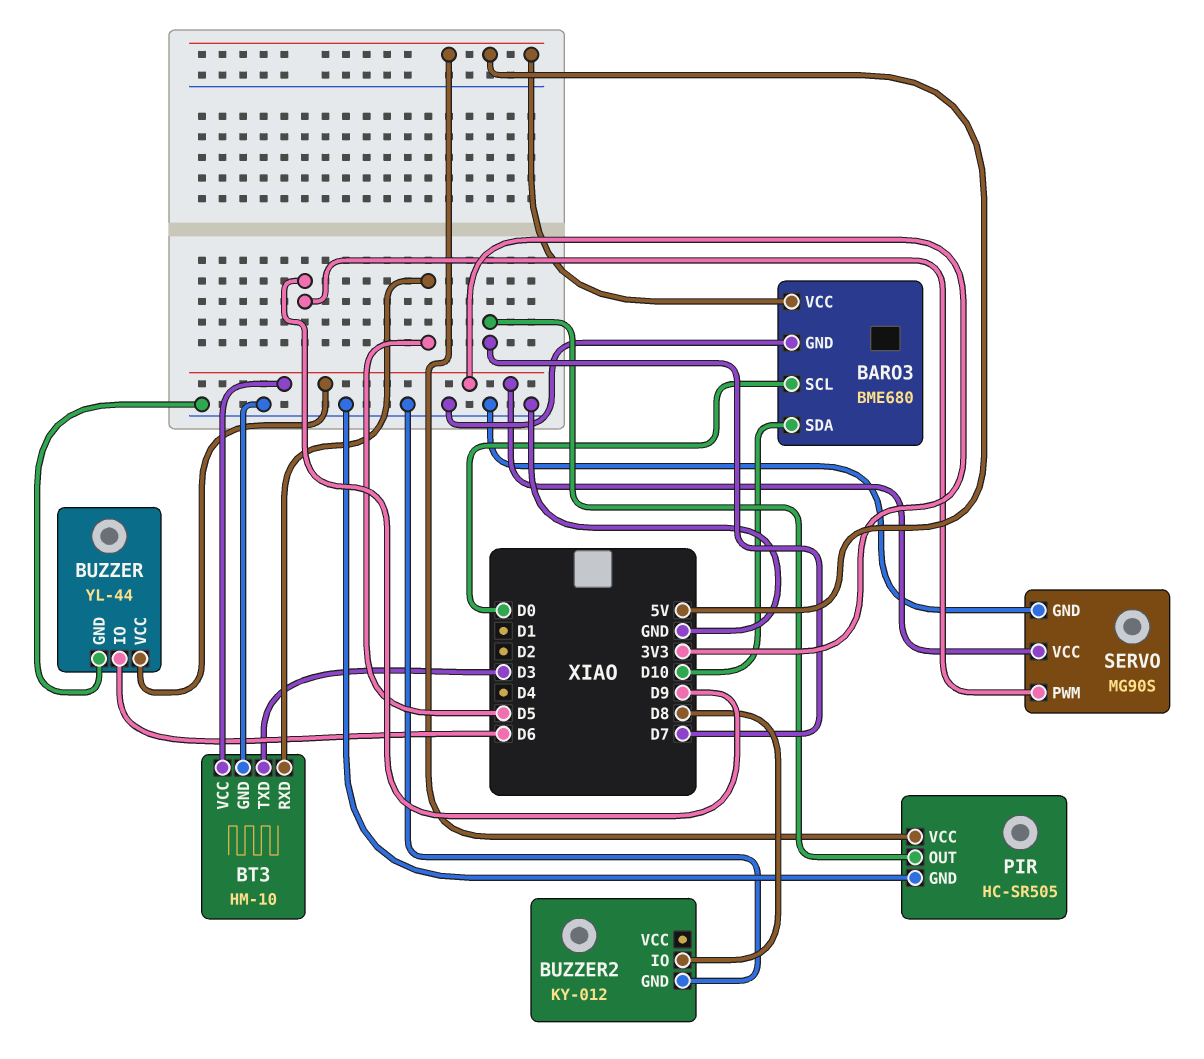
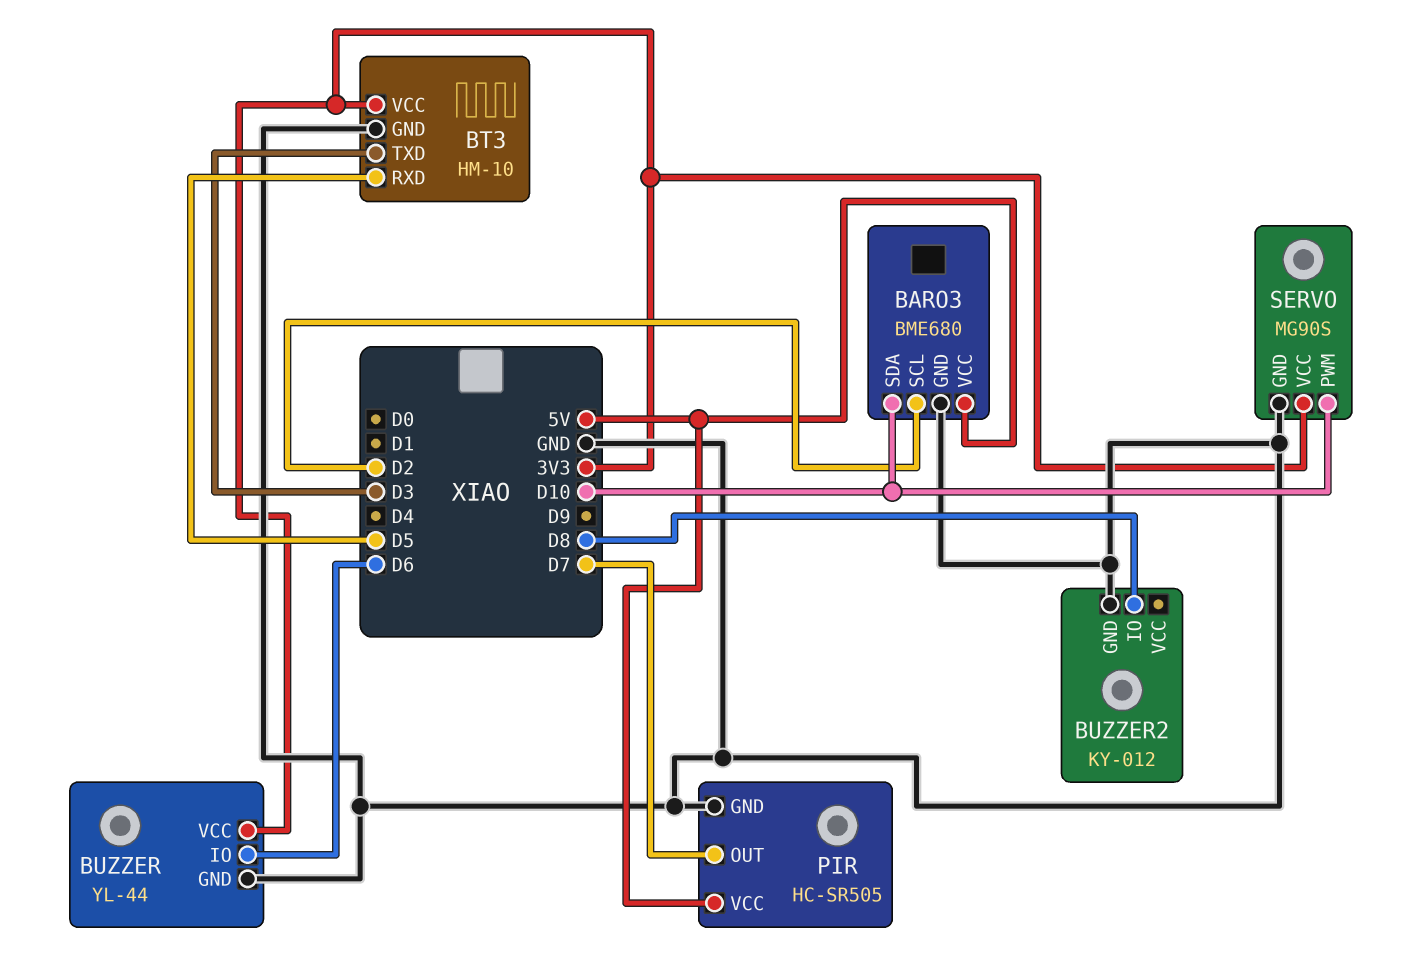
BARO3 pin SCL: D0 -> D2
SERVO pin PWM: D9 -> D10

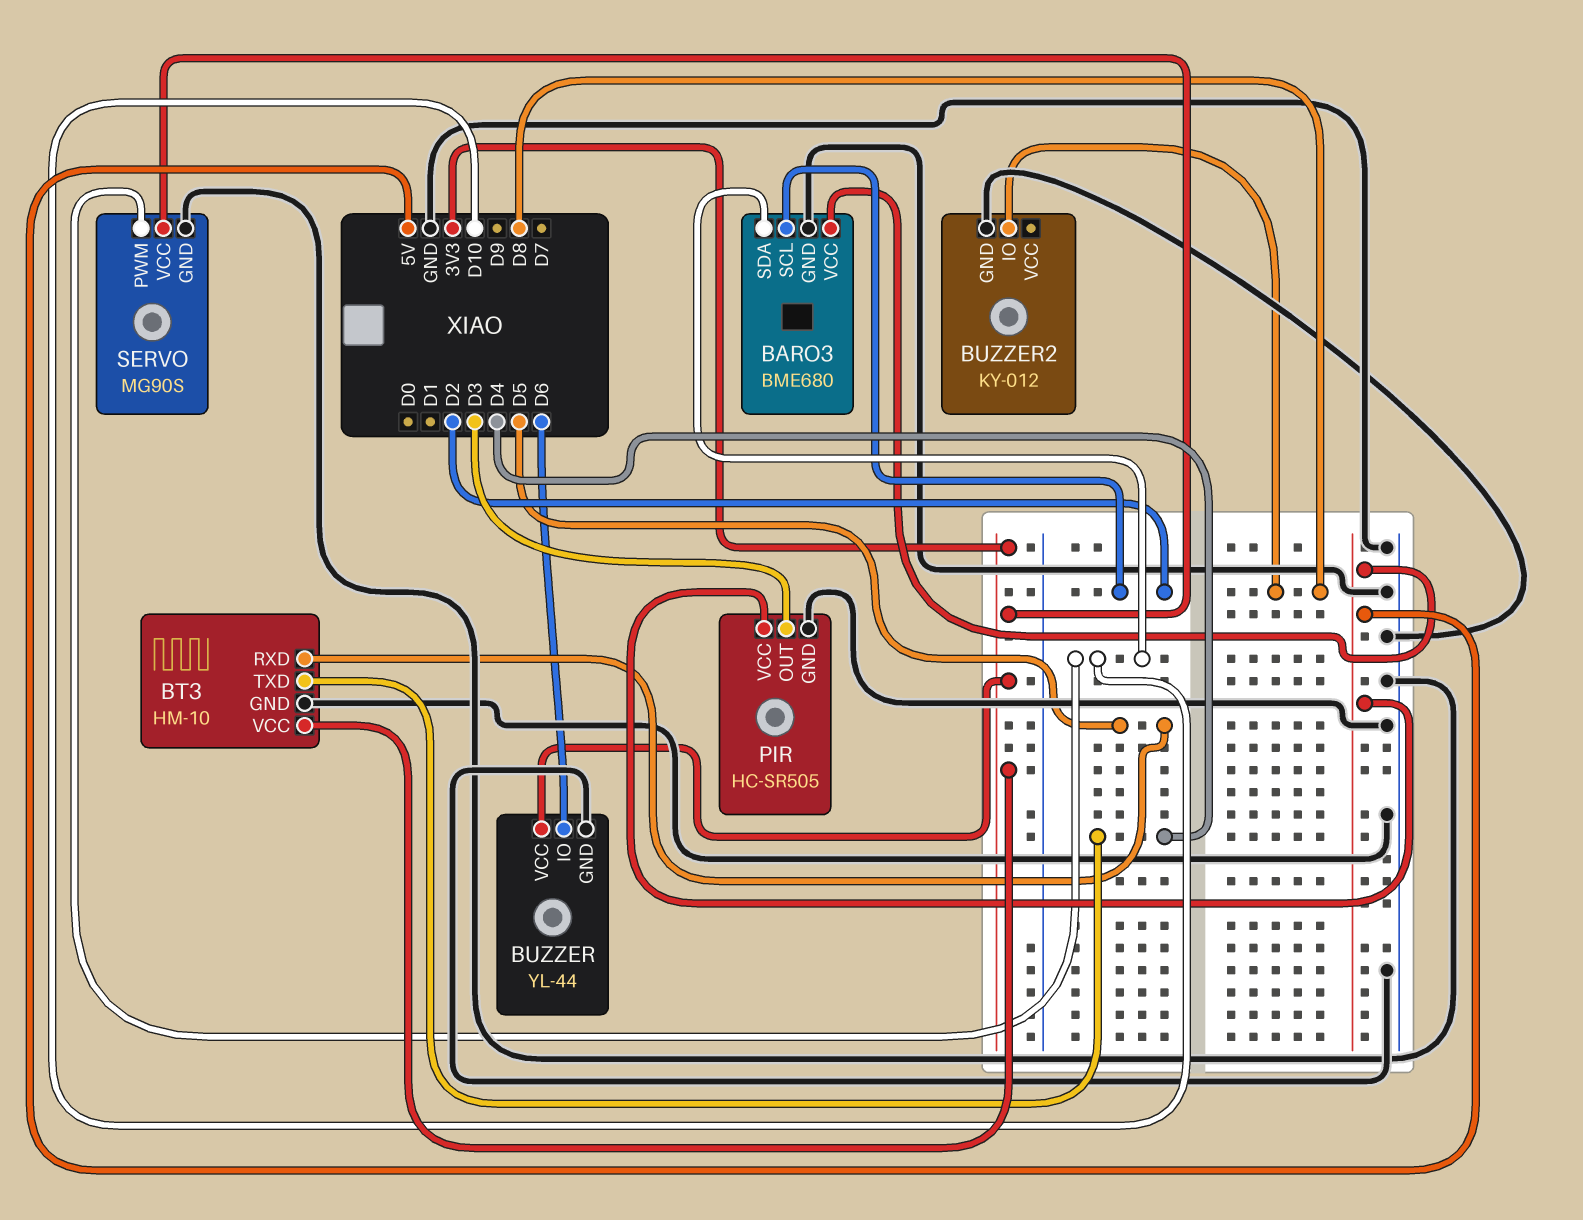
BT3 pin TXD: D3 -> D4
PIR pin OUT: D7 -> D3

